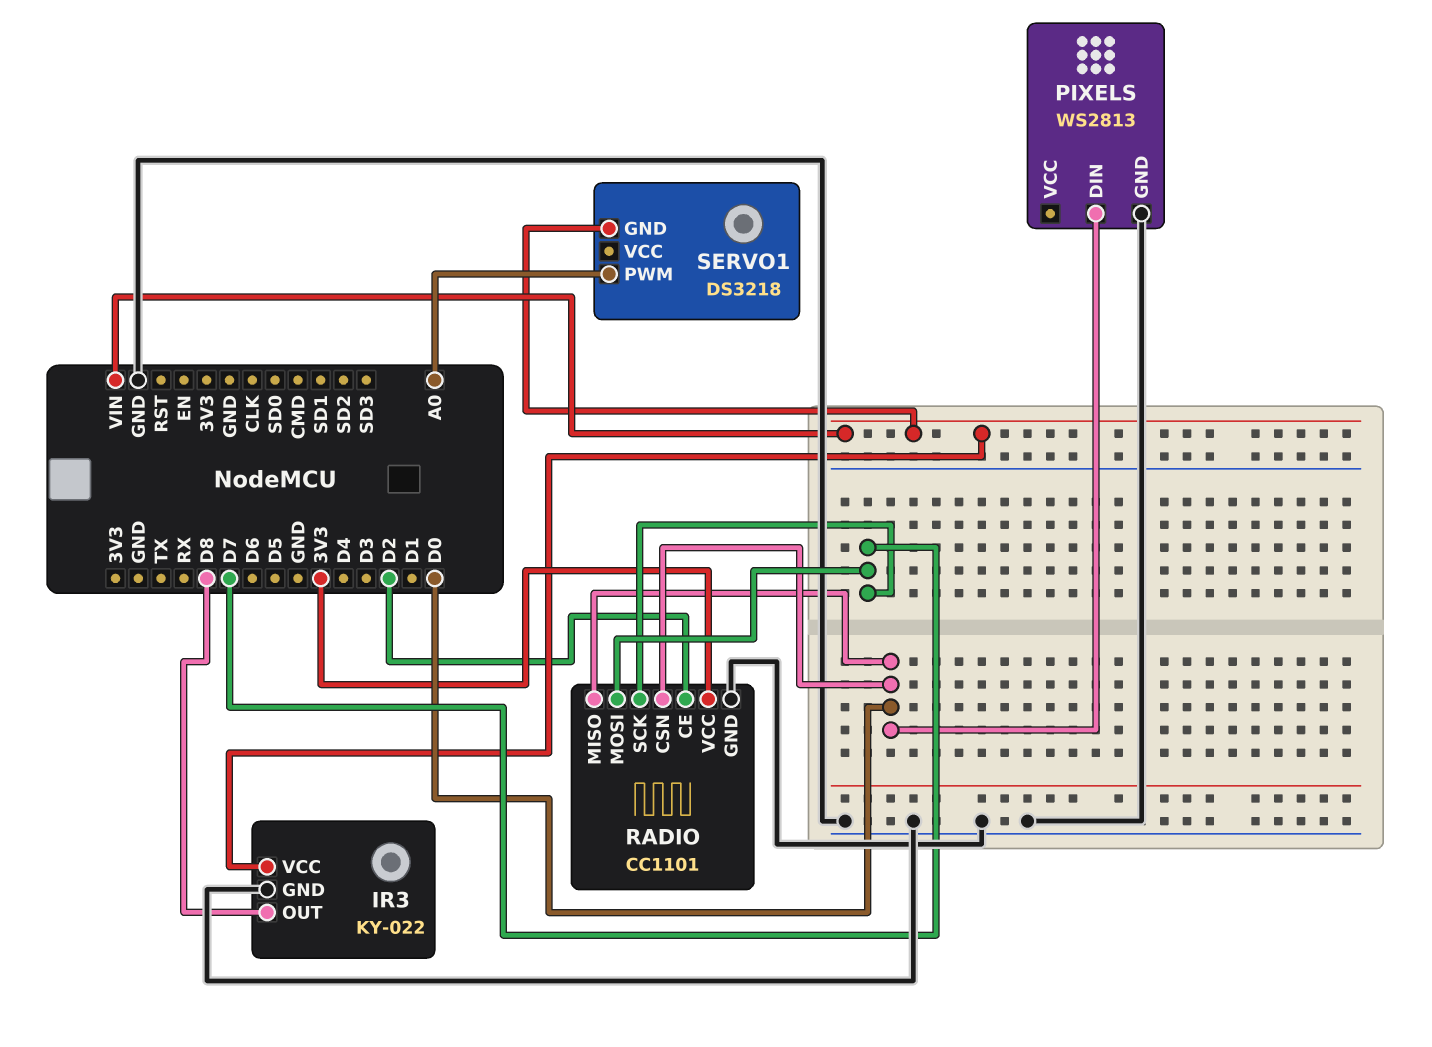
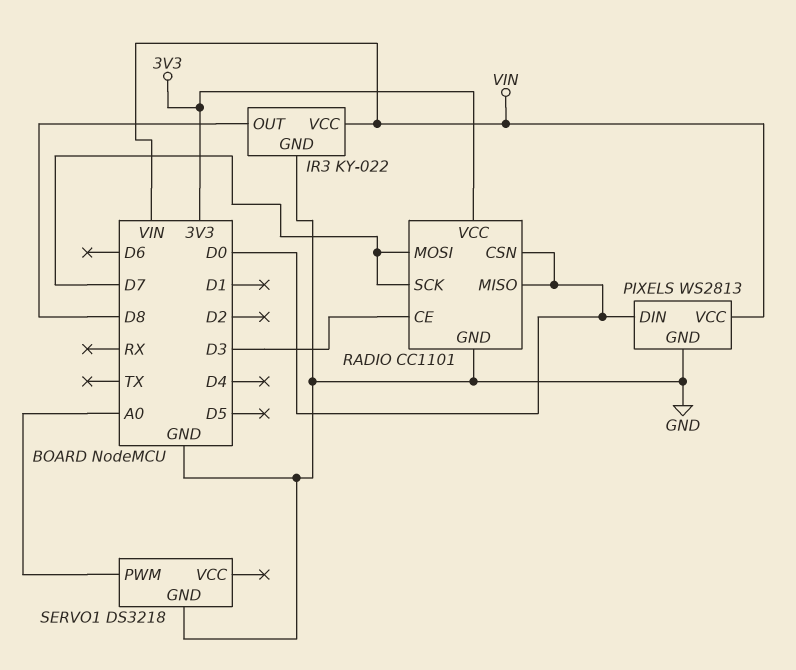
PIXELS pin VCC: none -> VIN
RADIO pin CE: D2 -> D3
SERVO1 pin GND: VIN -> GND

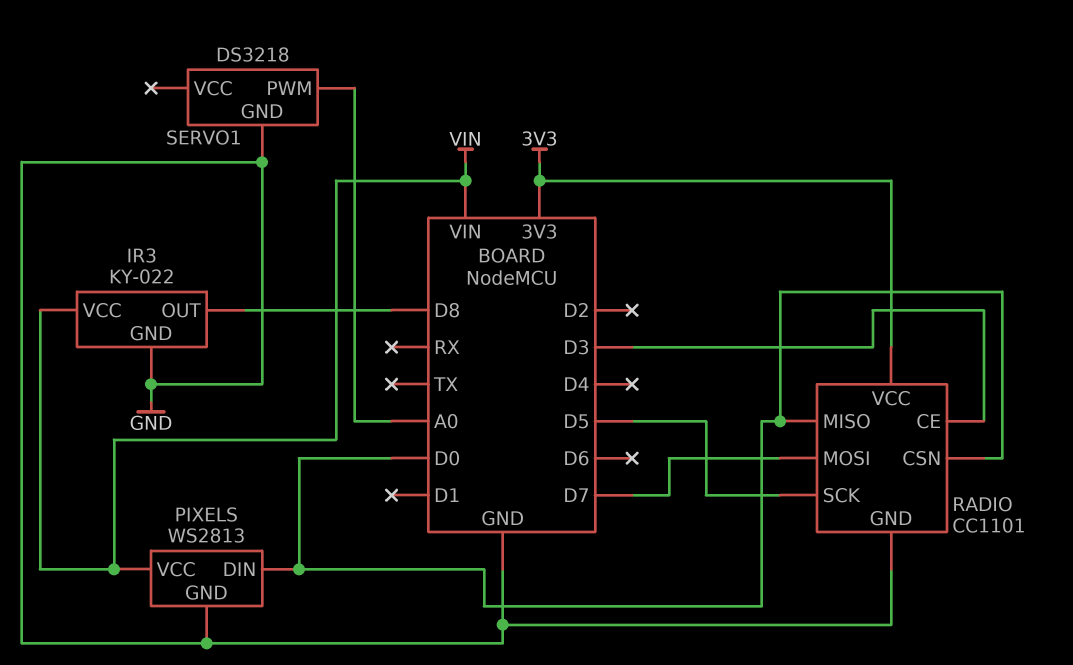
RADIO pin SCK: D7 -> D5

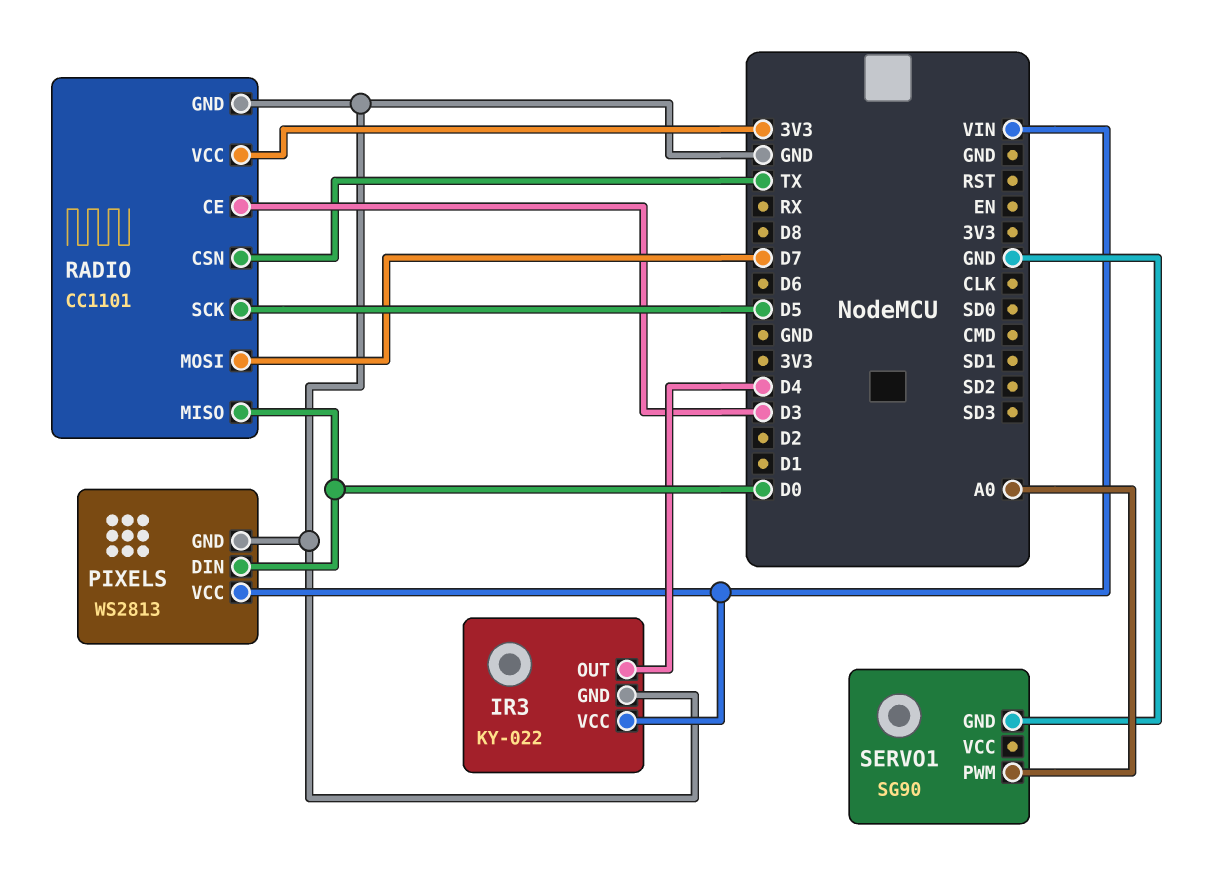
IR3 pin OUT: D8 -> D4
RADIO pin CSN: D0 -> TX
SERVO1: DS3218 -> SG90

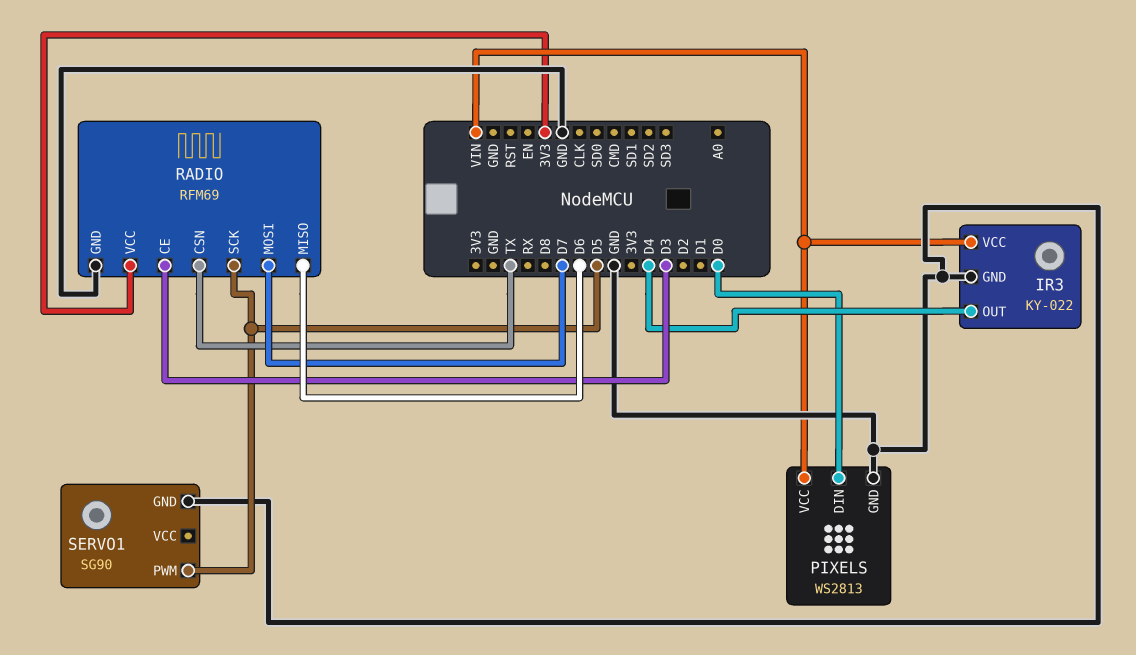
RADIO: CC1101 -> RFM69
RADIO pin MISO: D0 -> D6
SERVO1 pin PWM: A0 -> D5

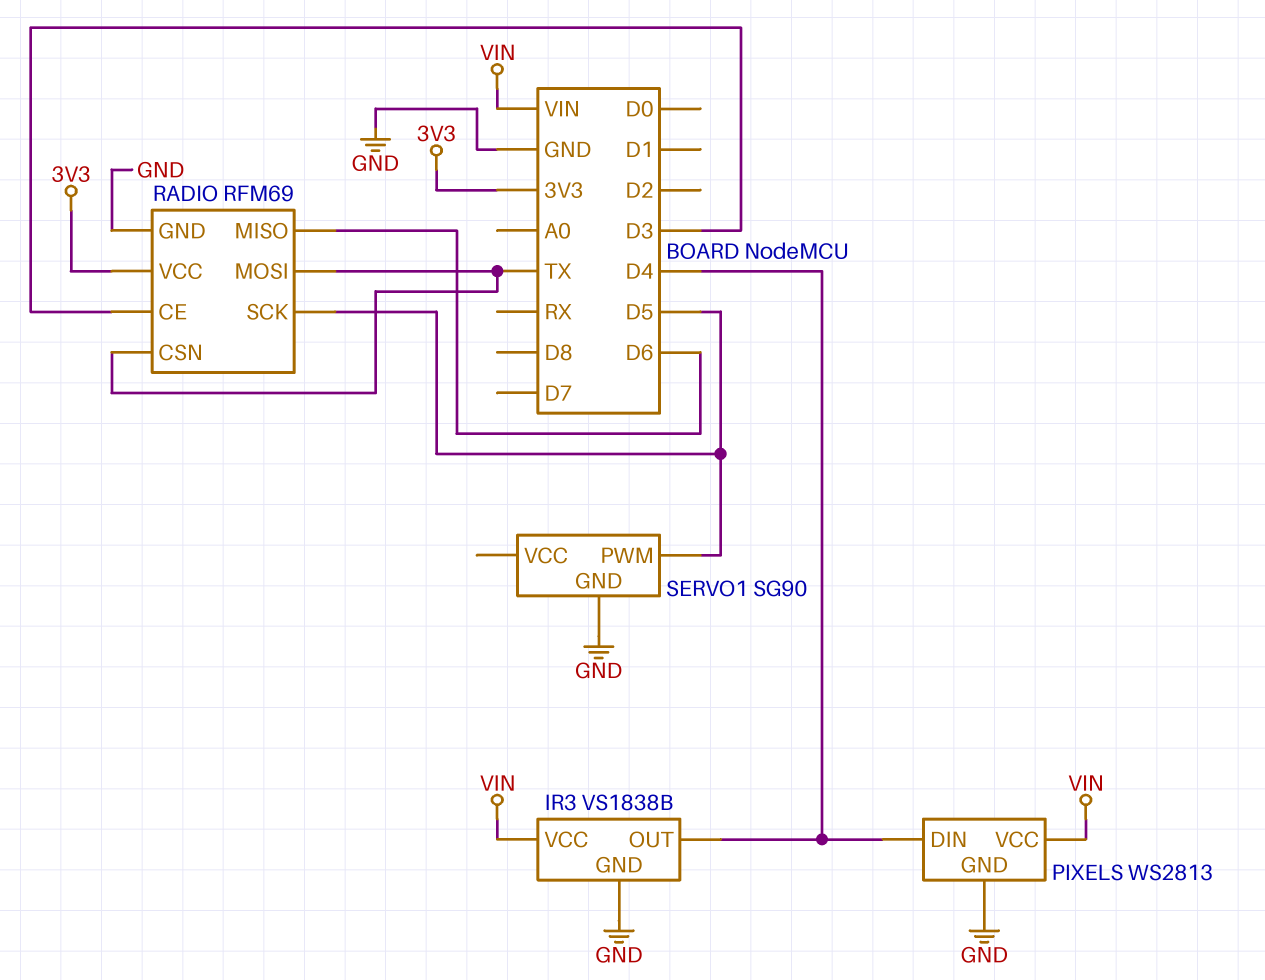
IR3: KY-022 -> VS1838B
PIXELS pin DIN: D0 -> D4
RADIO pin MOSI: D7 -> TX

